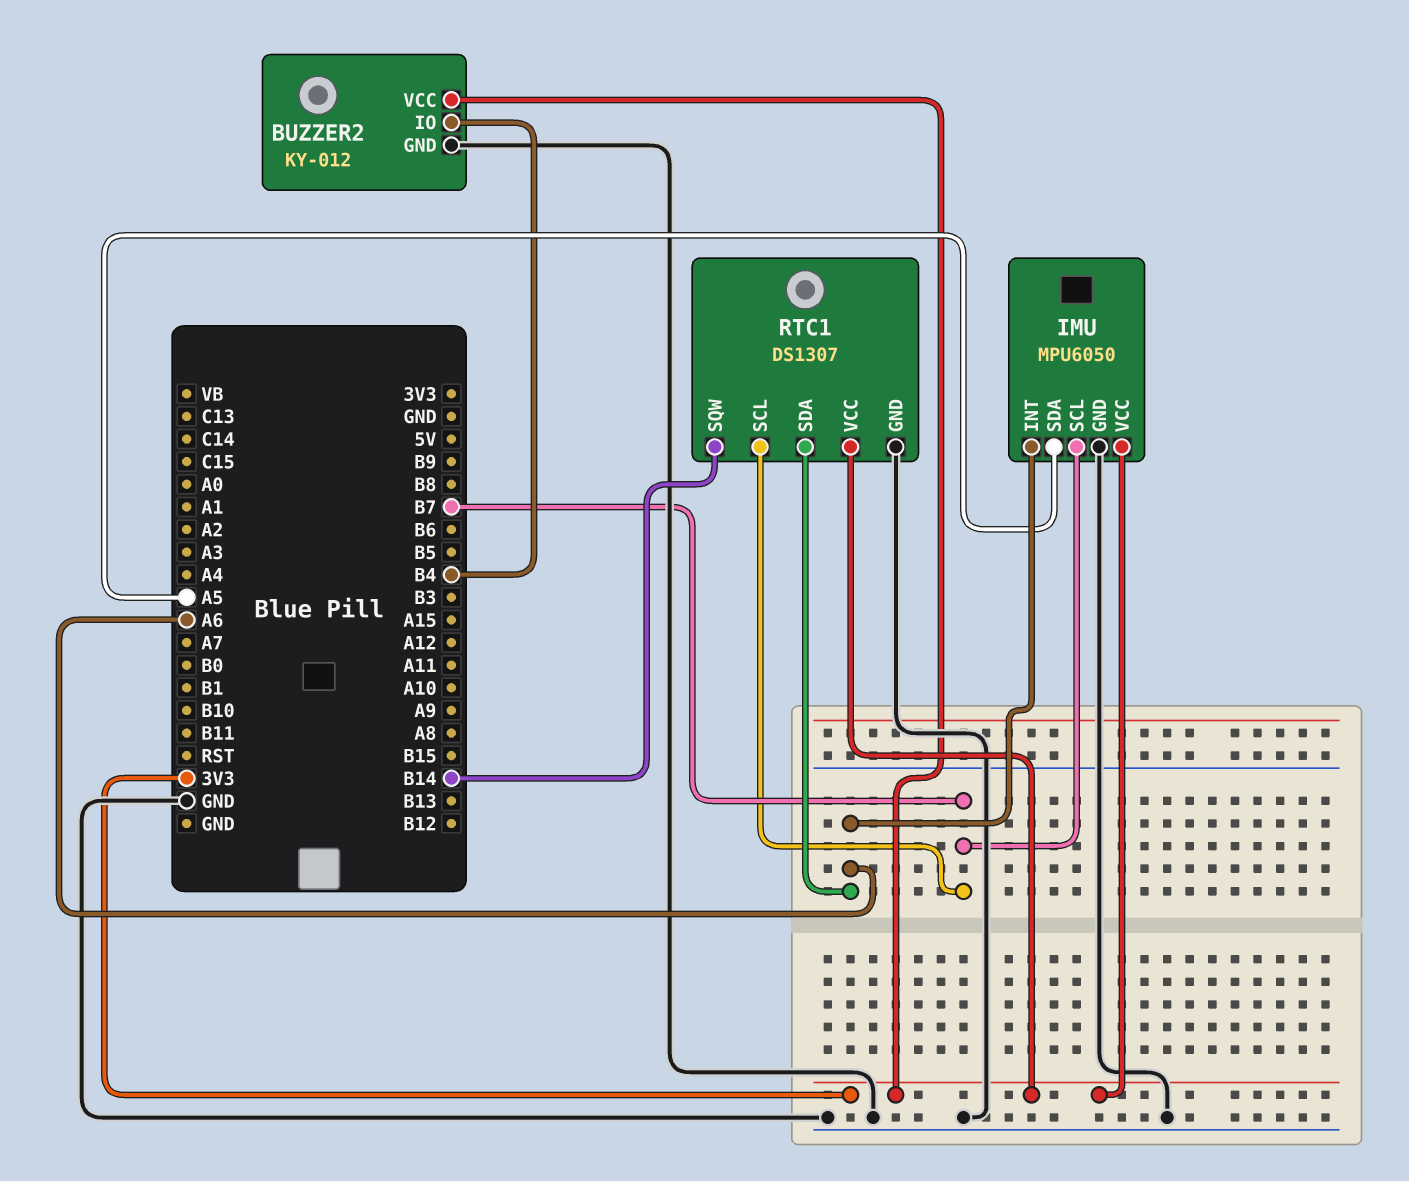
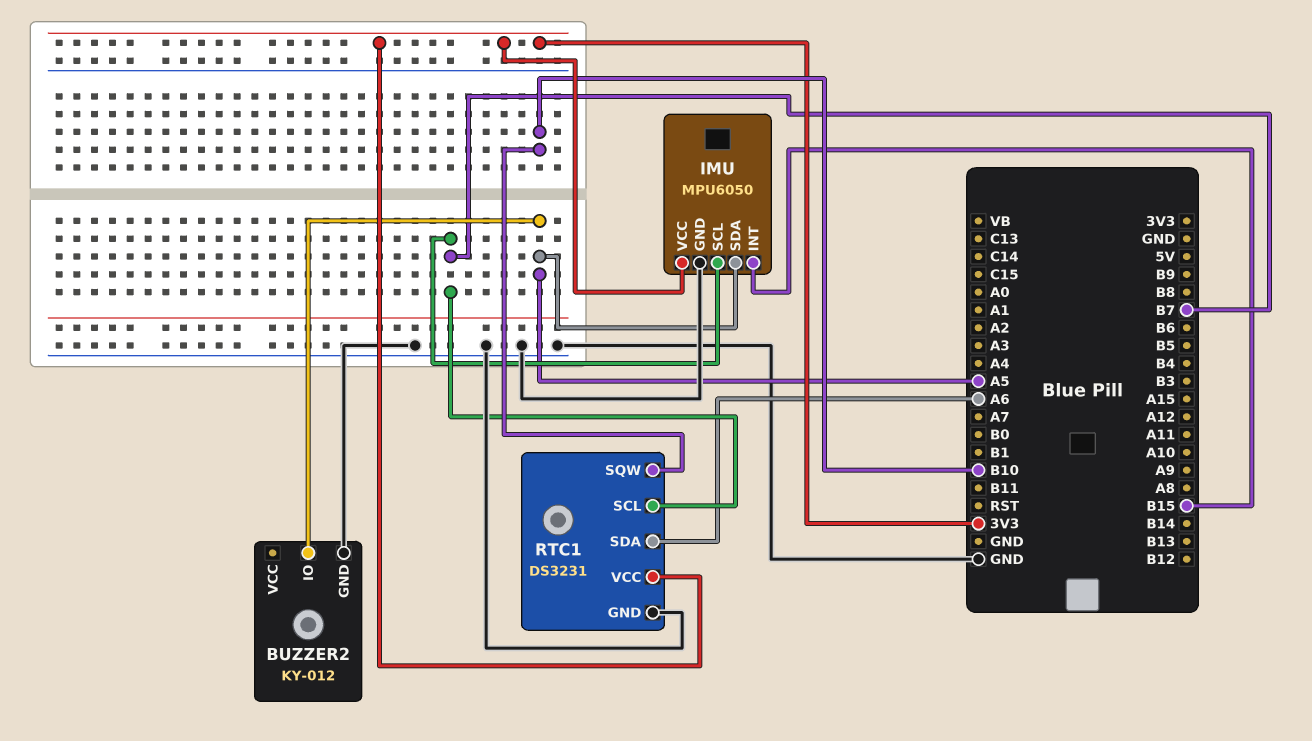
BUZZER2 pin IO: B4 -> A5
BUZZER2 pin VCC: 3V3 -> none
IMU pin INT: A6 -> B15
RTC1: DS1307 -> DS3231
RTC1 pin SQW: B14 -> B10

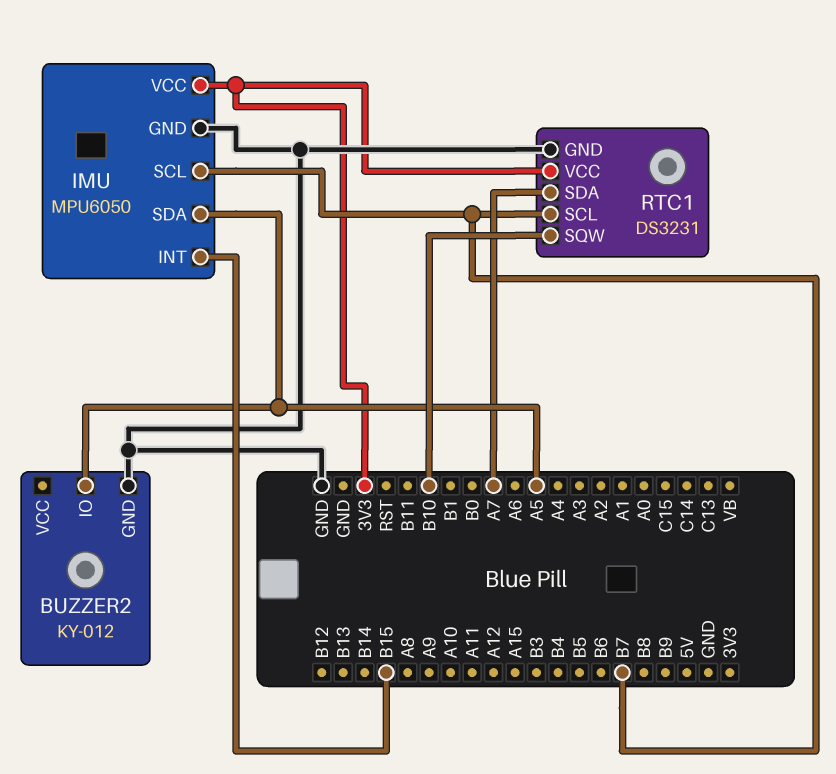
RTC1 pin SDA: A6 -> A7

